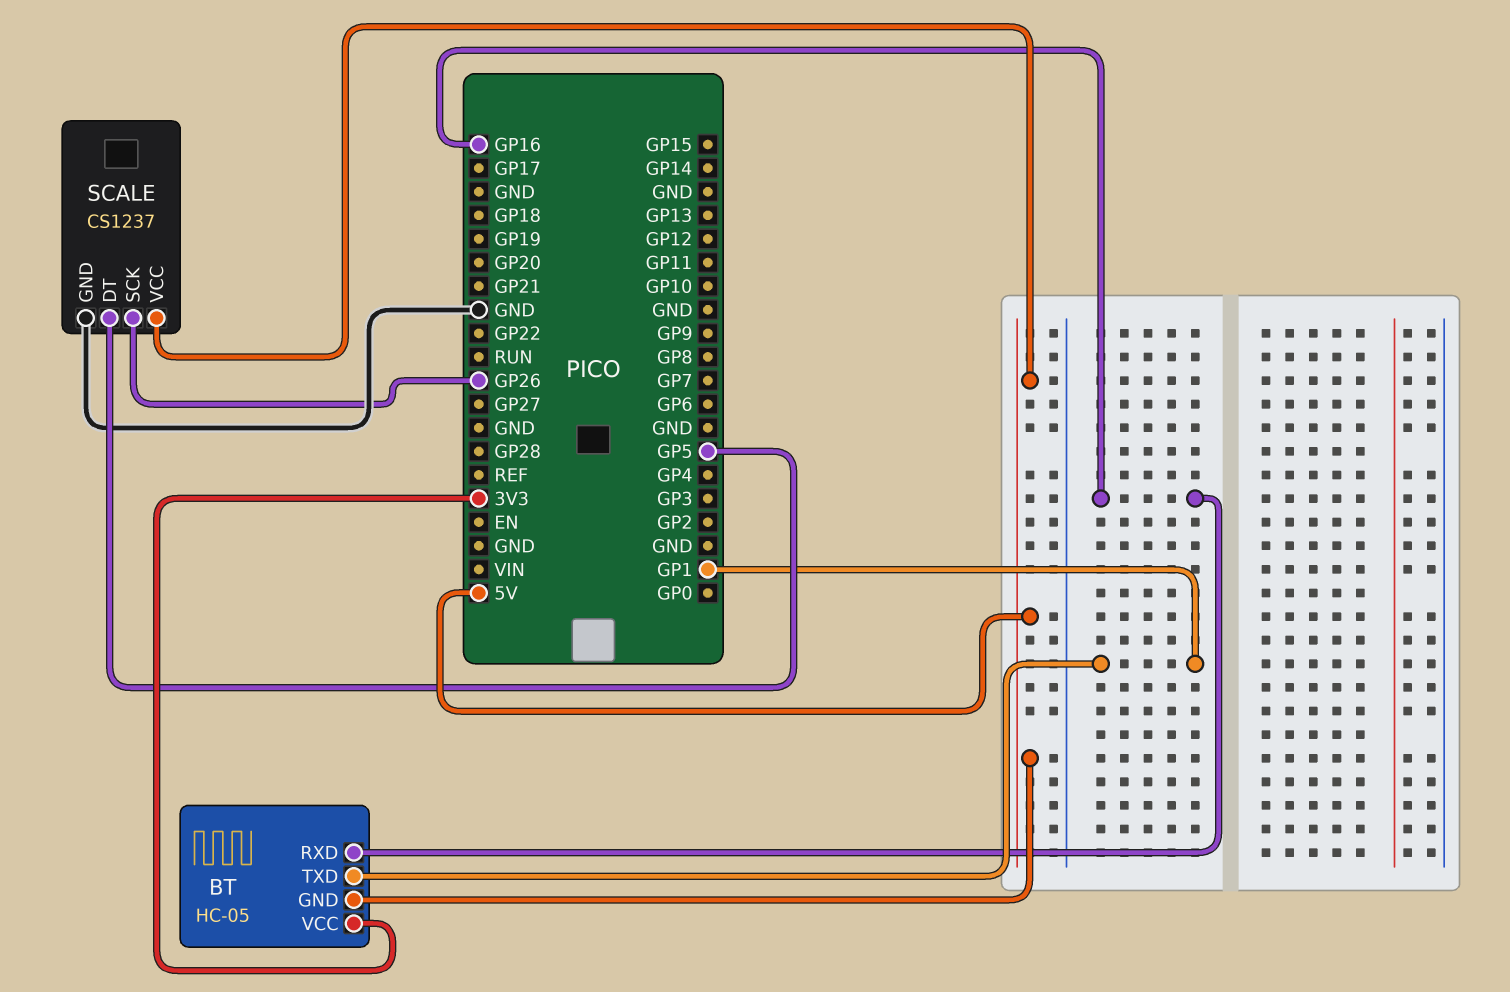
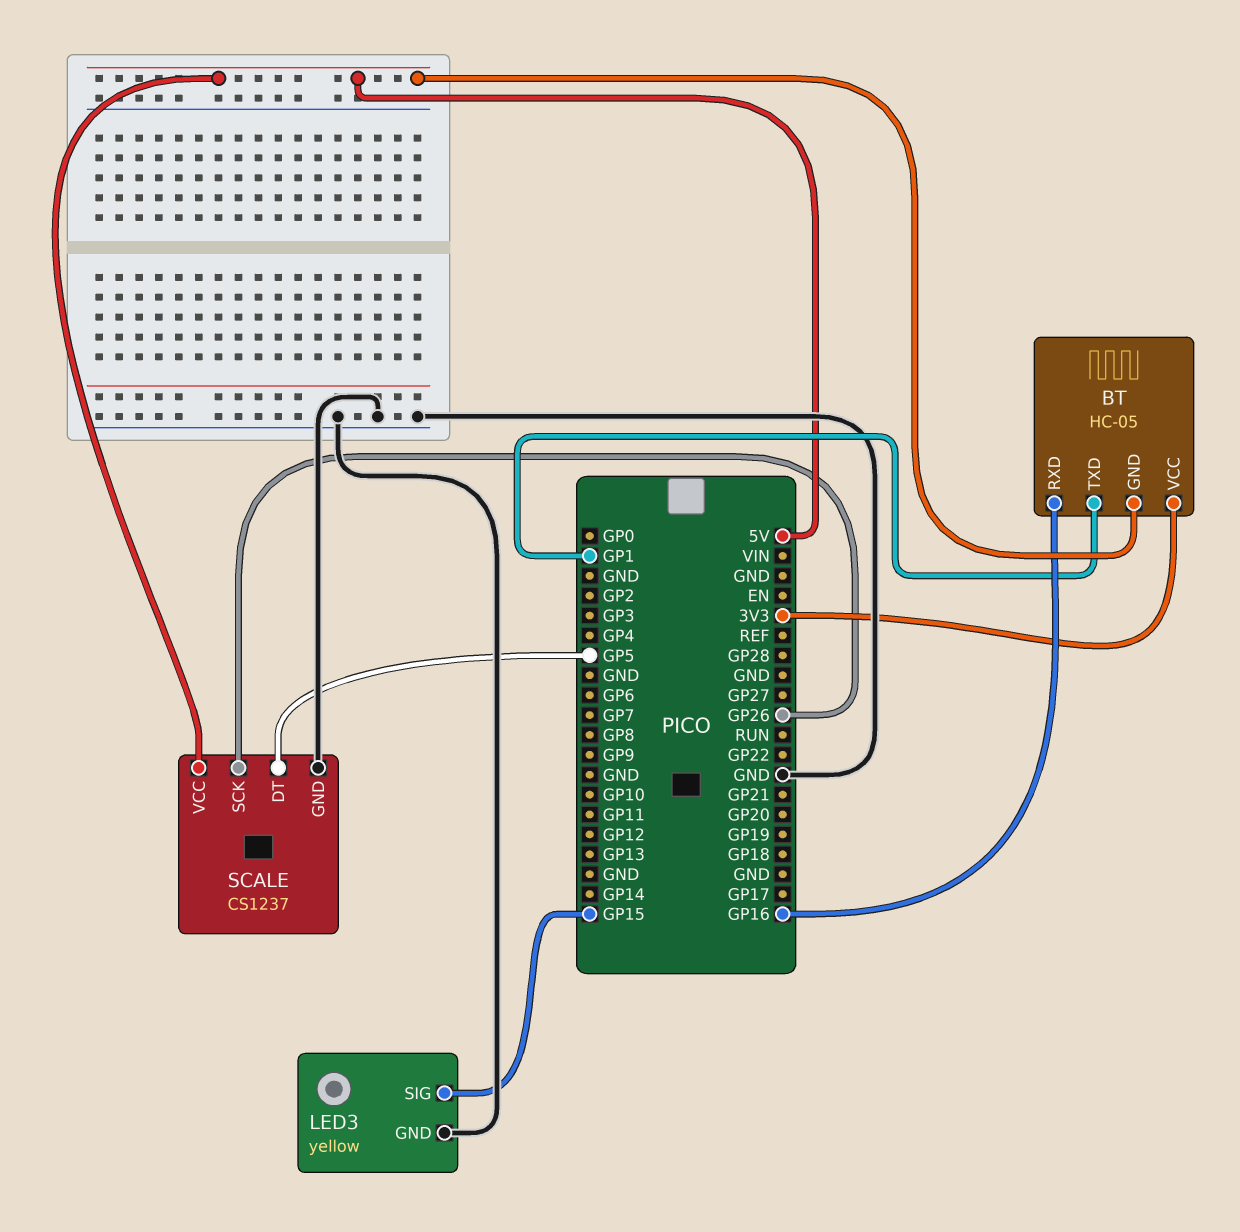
LED3: none -> yellow
LED3 pin GND: none -> GND
LED3 pin SIG: none -> GP15

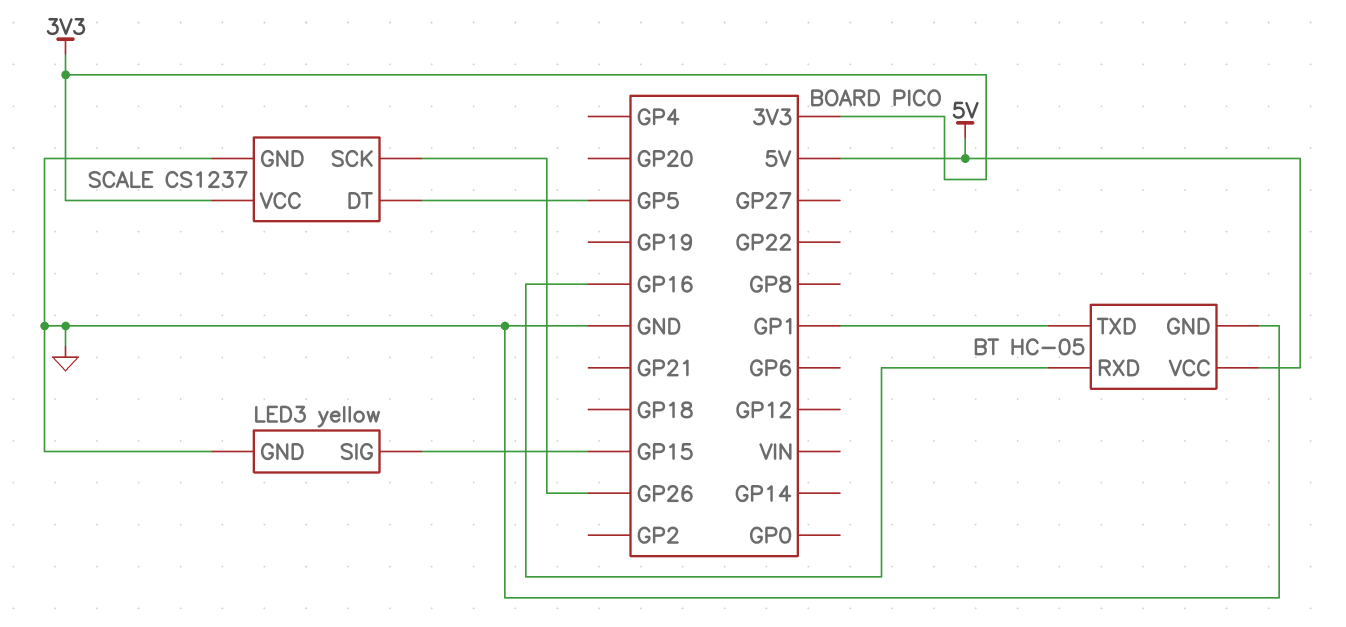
BT pin GND: 5V -> GND
BT pin VCC: 3V3 -> 5V
SCALE pin VCC: 5V -> 3V3

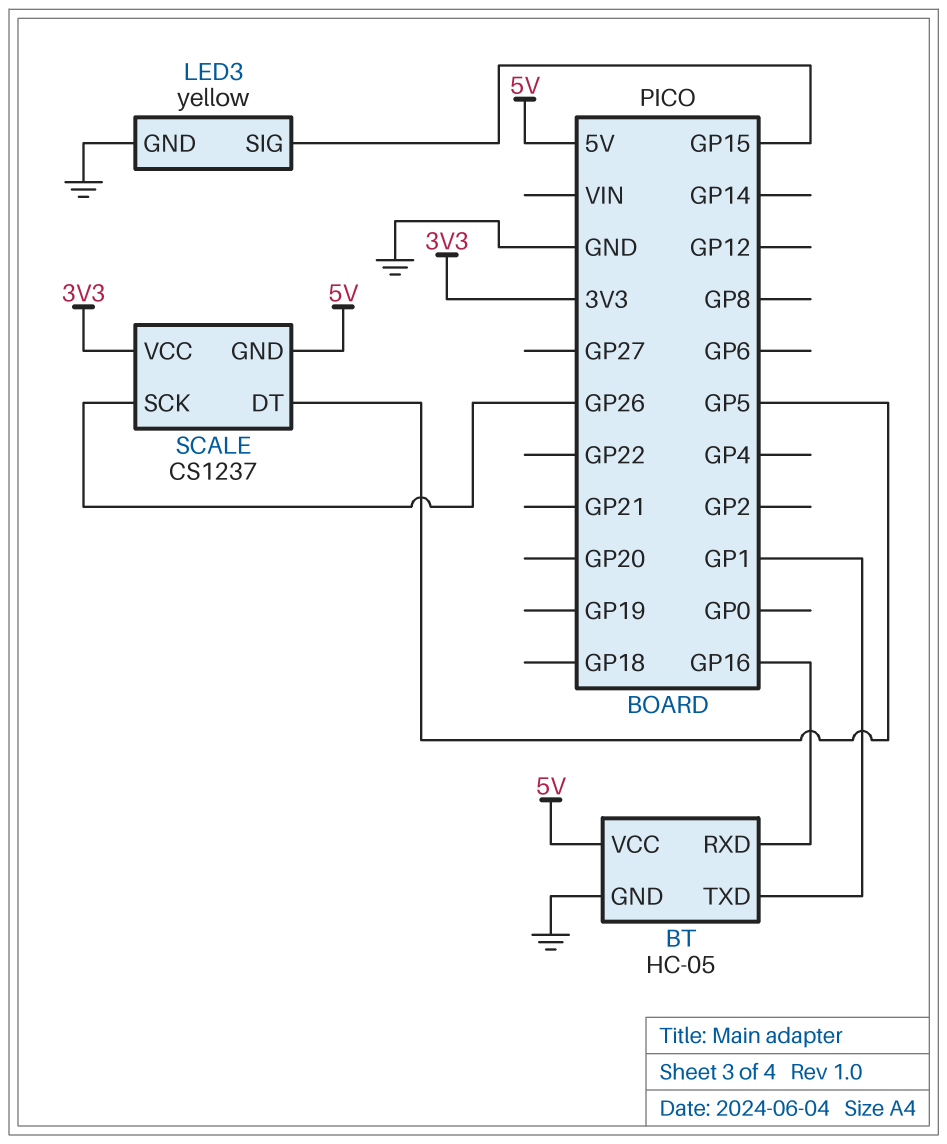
SCALE pin GND: GND -> 5V

